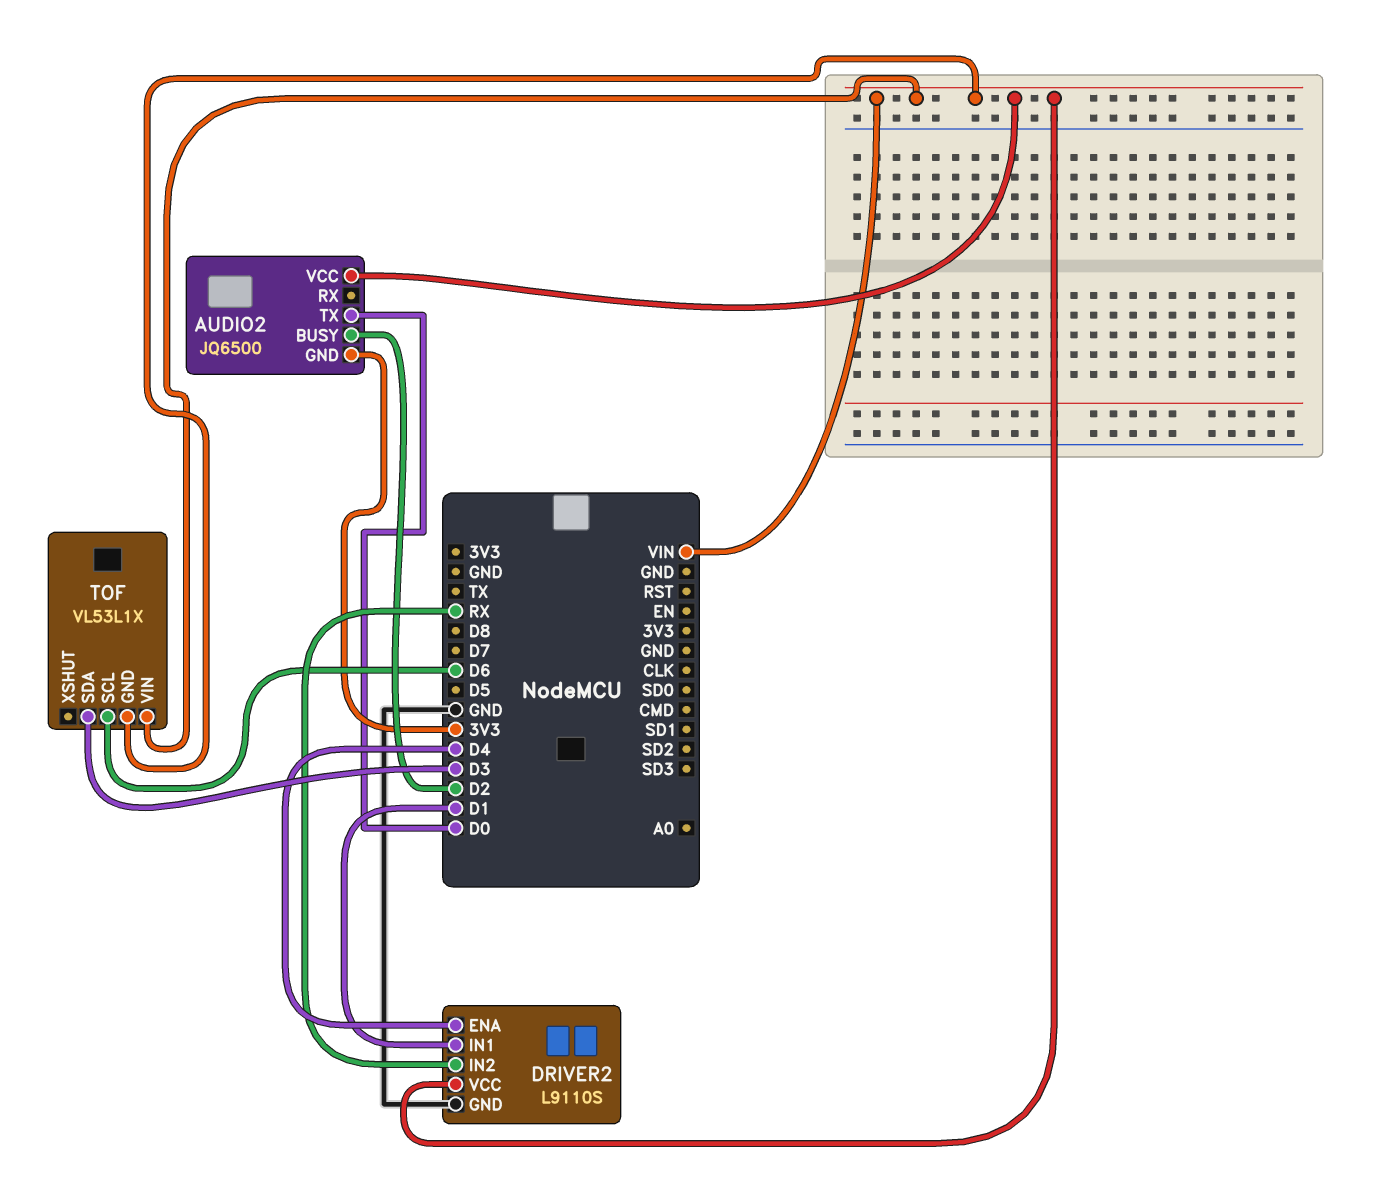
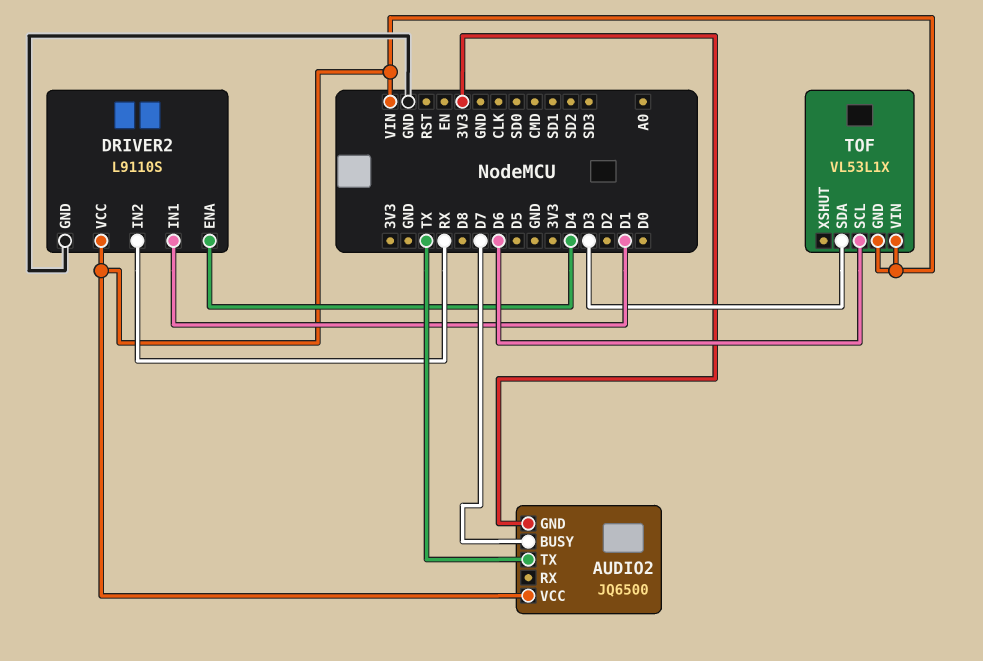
AUDIO2 pin BUSY: D2 -> D7
AUDIO2 pin TX: D0 -> TX

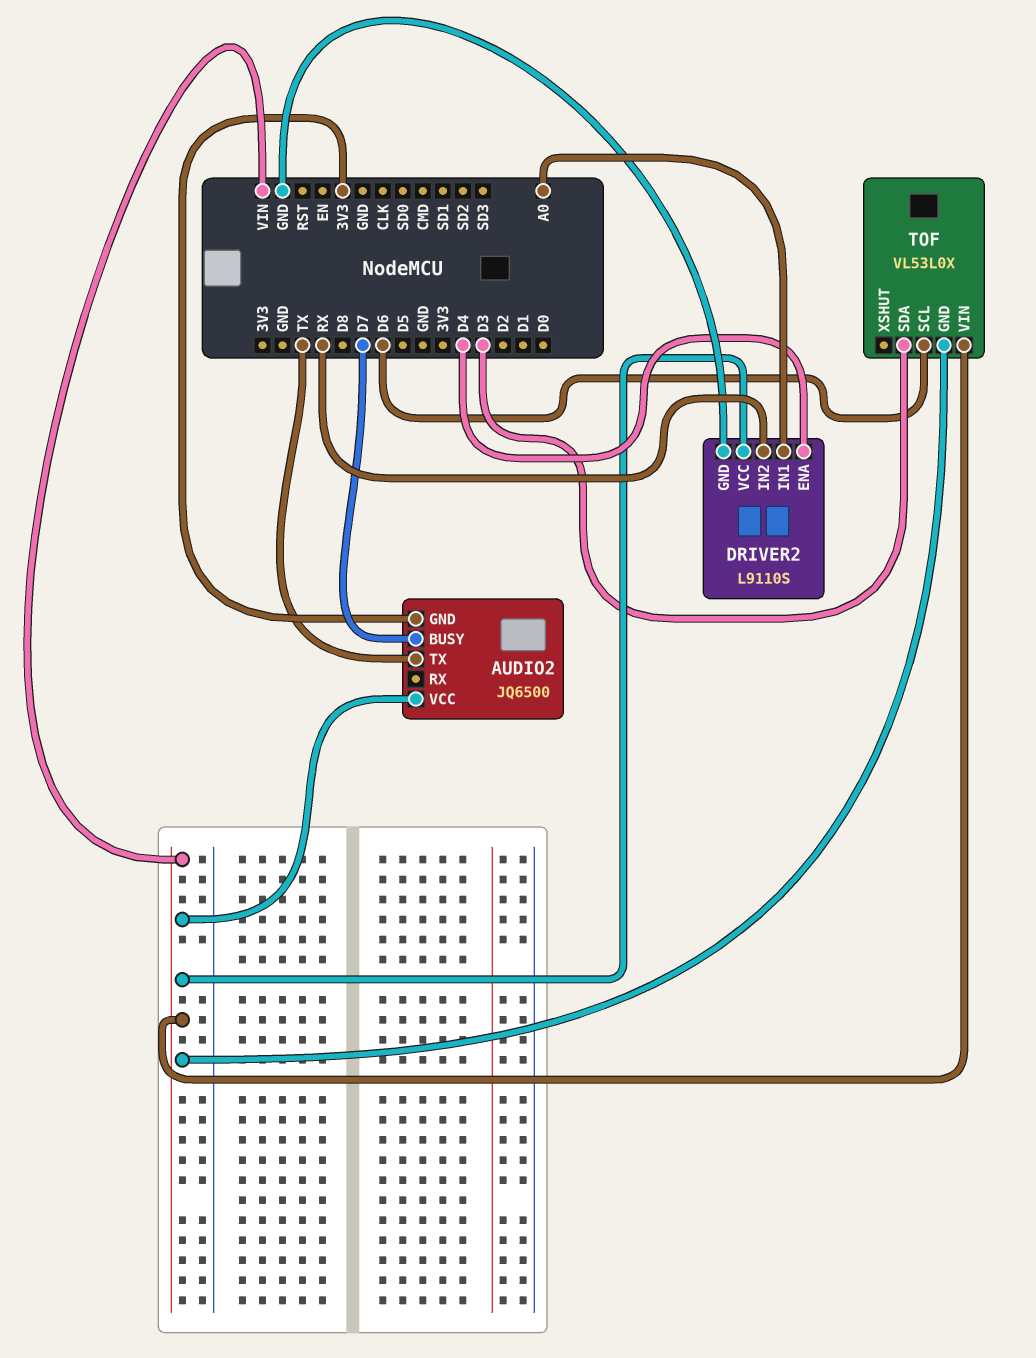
DRIVER2 pin IN1: D1 -> A0
TOF: VL53L1X -> VL53L0X

